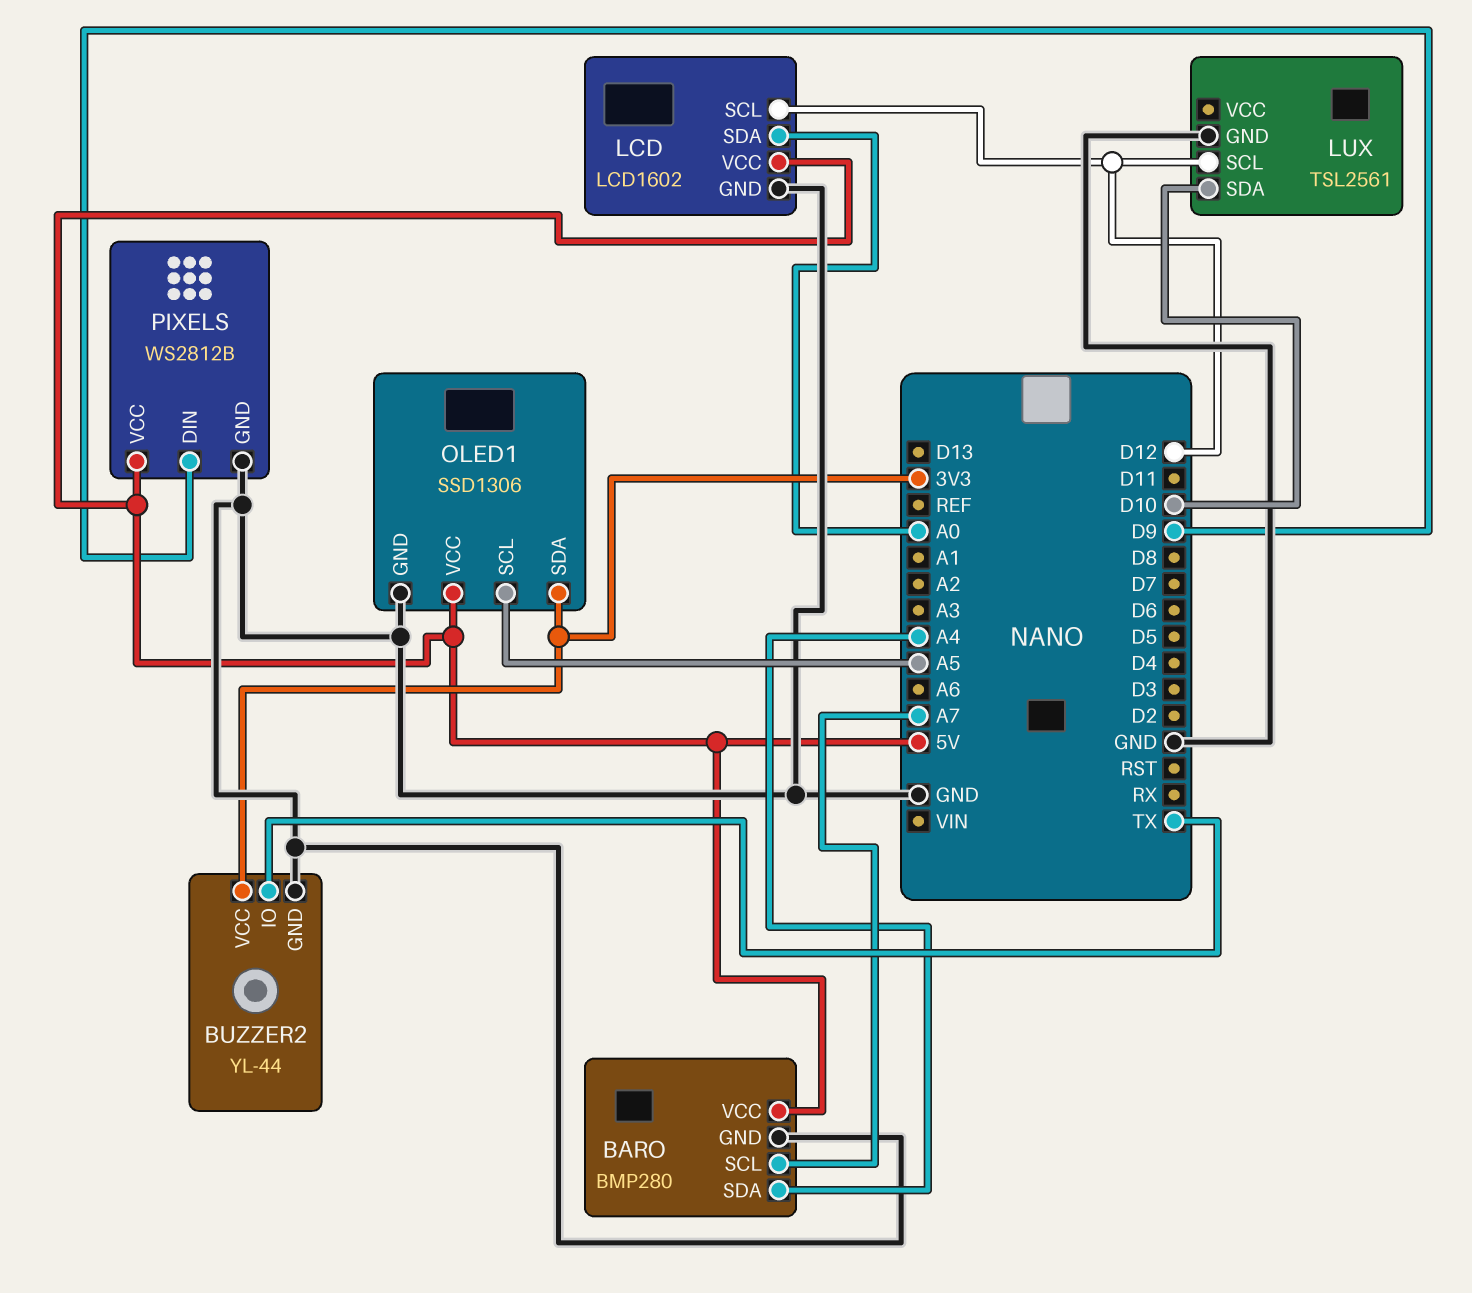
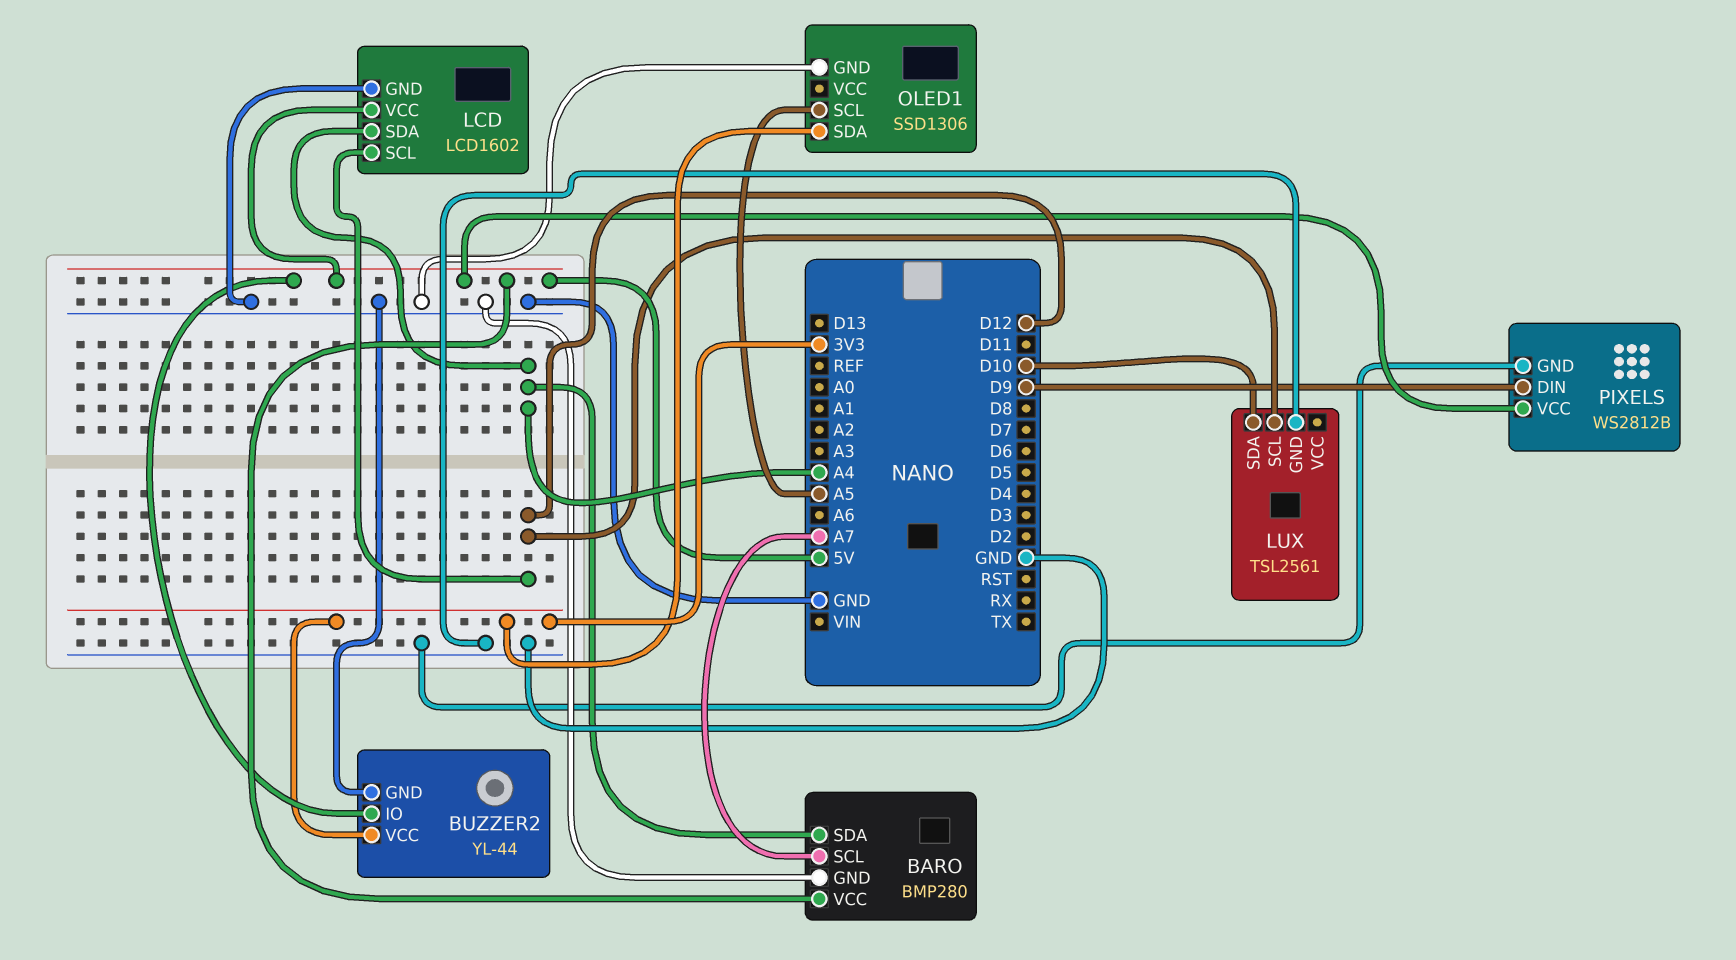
BUZZER2 pin IO: TX -> 5V
LCD pin SDA: A0 -> A4
OLED1 pin VCC: 5V -> none

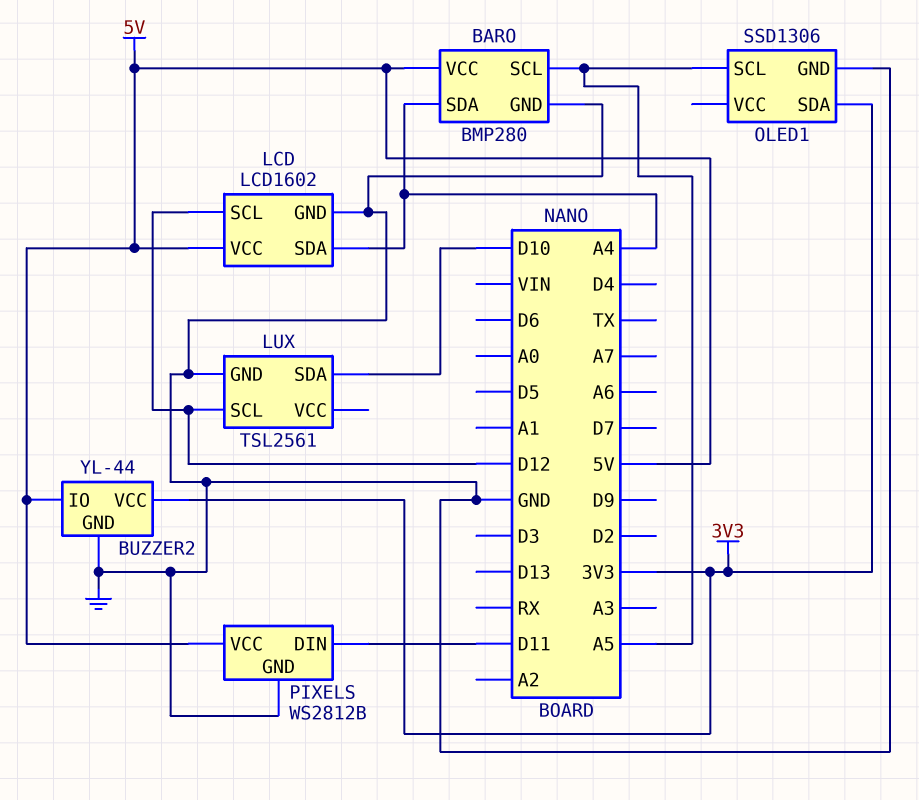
BARO pin SCL: A7 -> A5
PIXELS pin DIN: D9 -> D11

